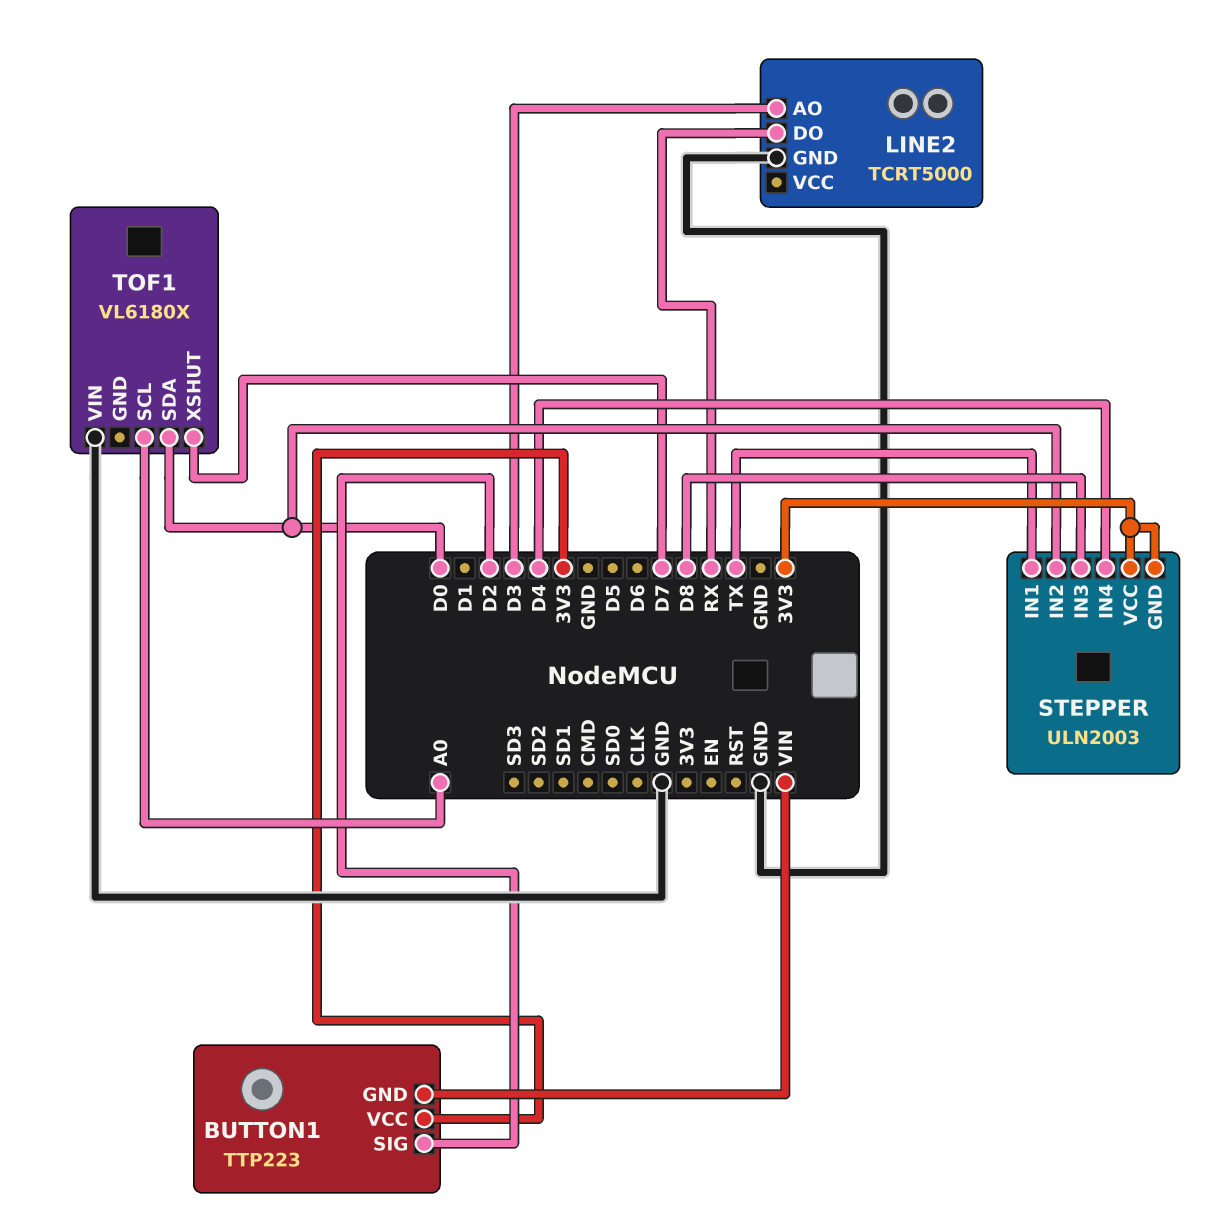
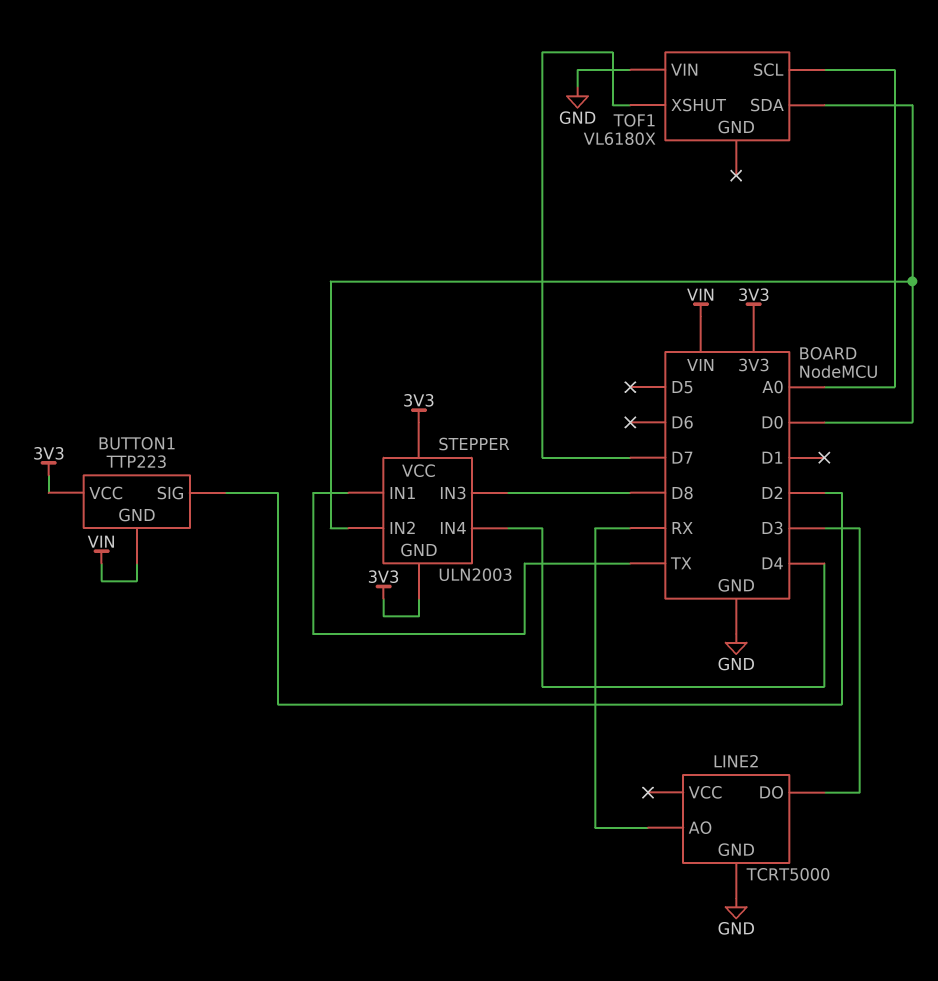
LINE2 pin AO: D3 -> RX
LINE2 pin DO: RX -> D3

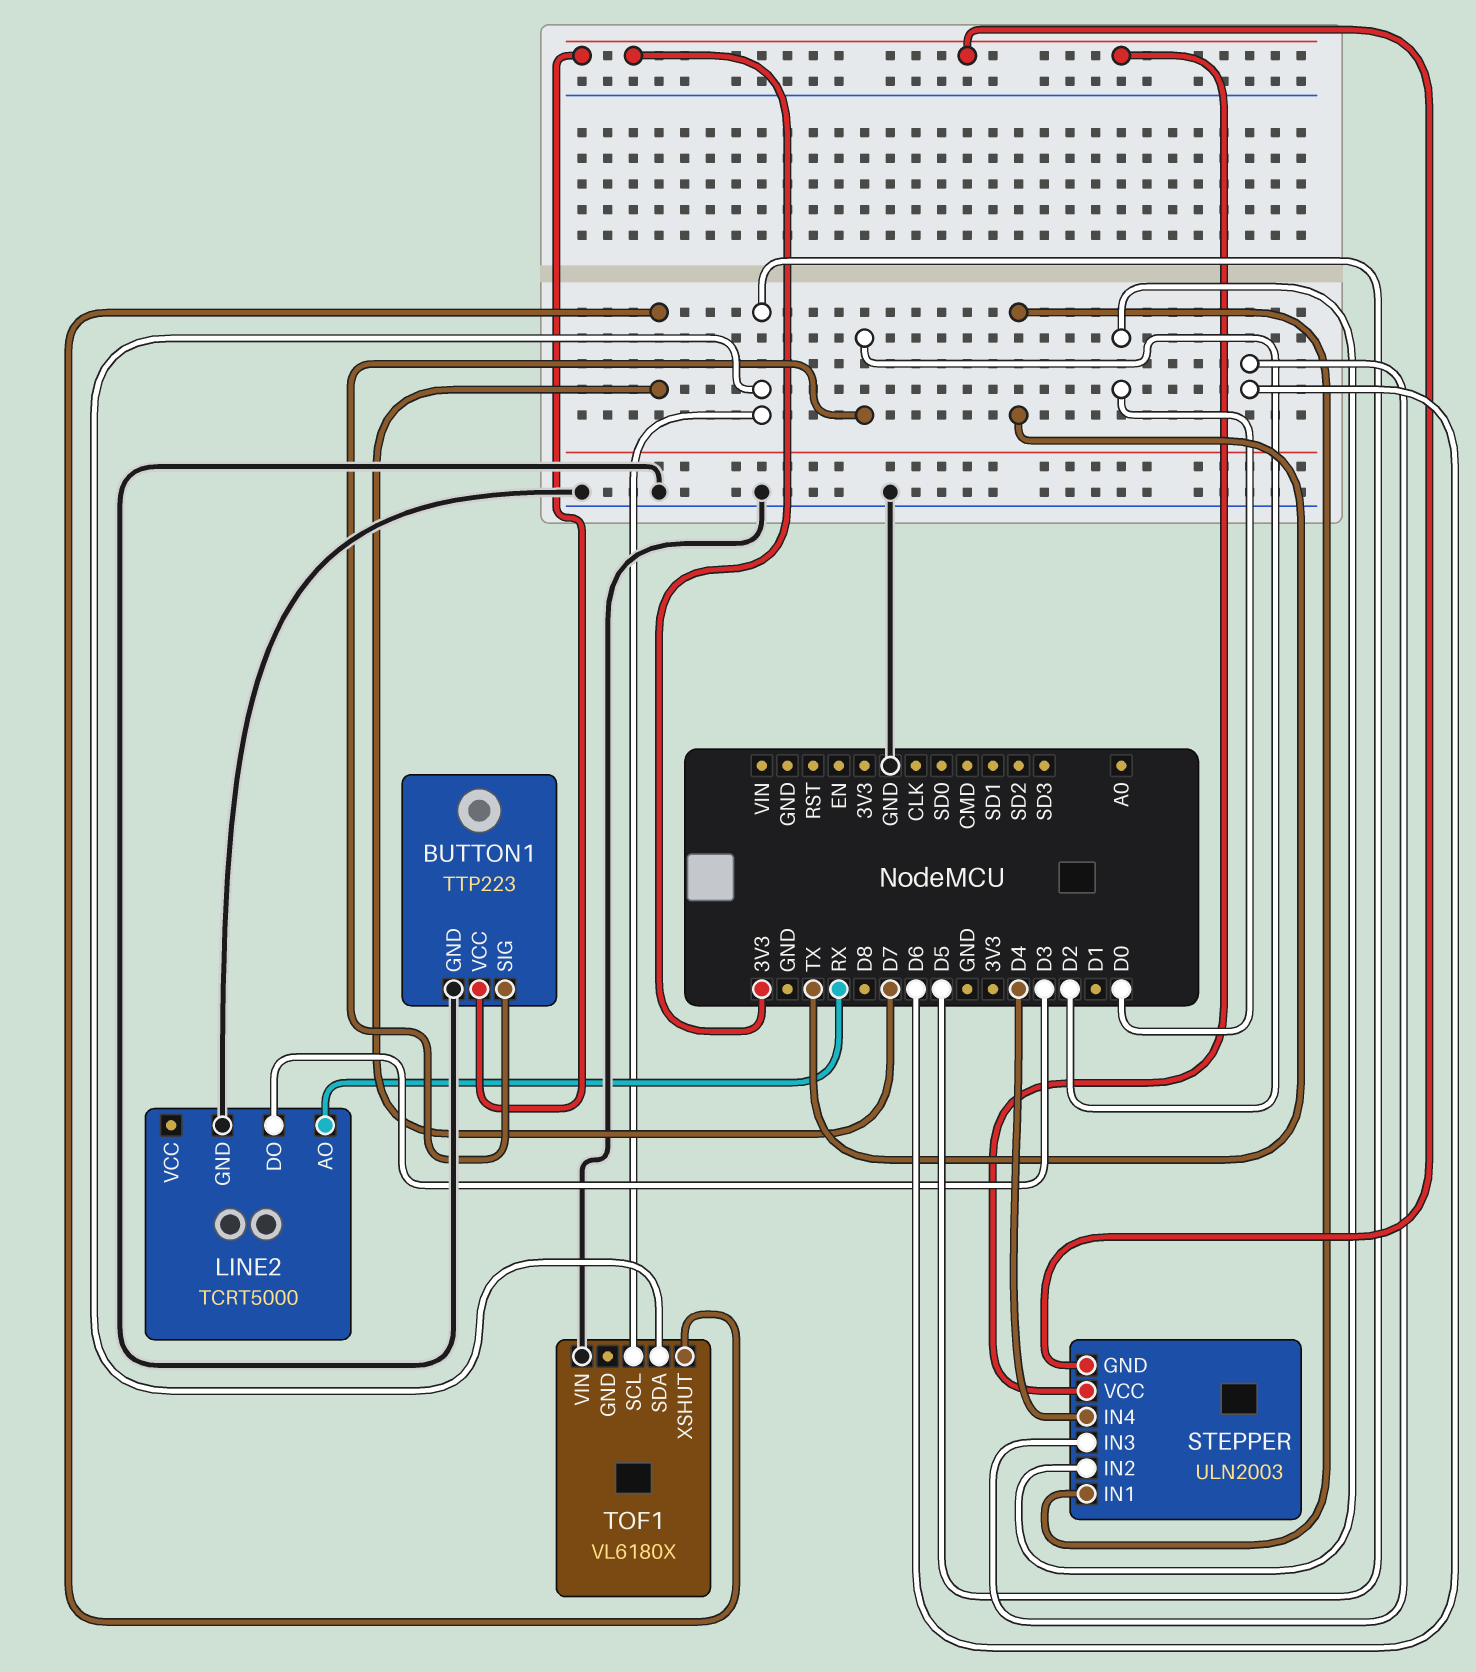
BUTTON1 pin GND: VIN -> GND
STEPPER pin IN3: D8 -> D6
TOF1 pin SCL: A0 -> D5
TOF1 pin SDA: D0 -> D5

